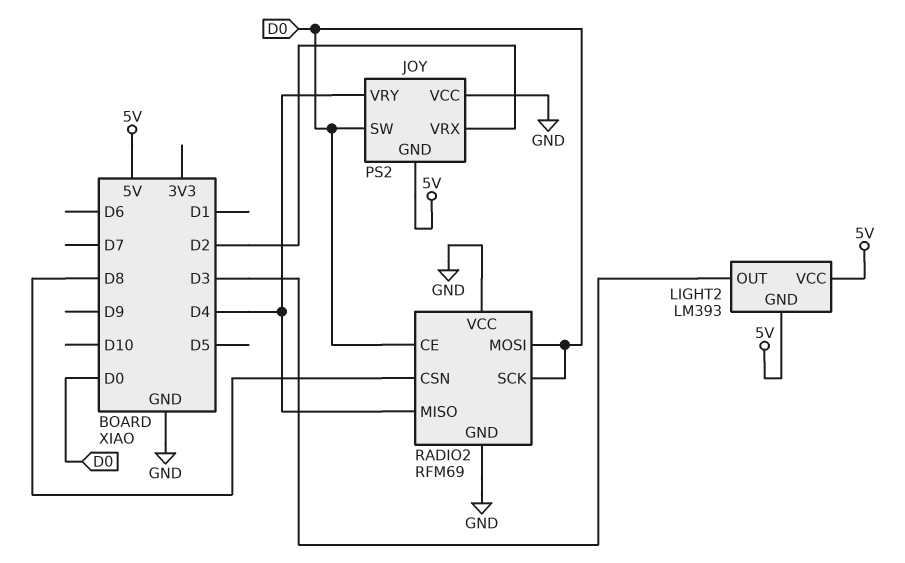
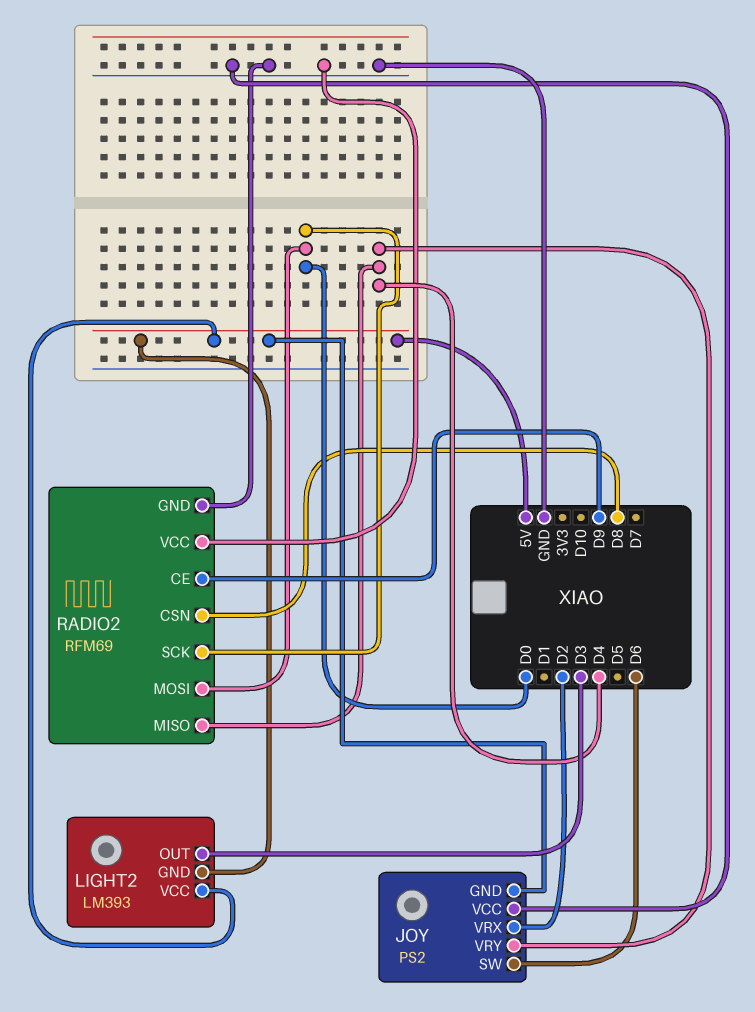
JOY pin SW: D0 -> D6
RADIO2 pin CE: D0 -> D9

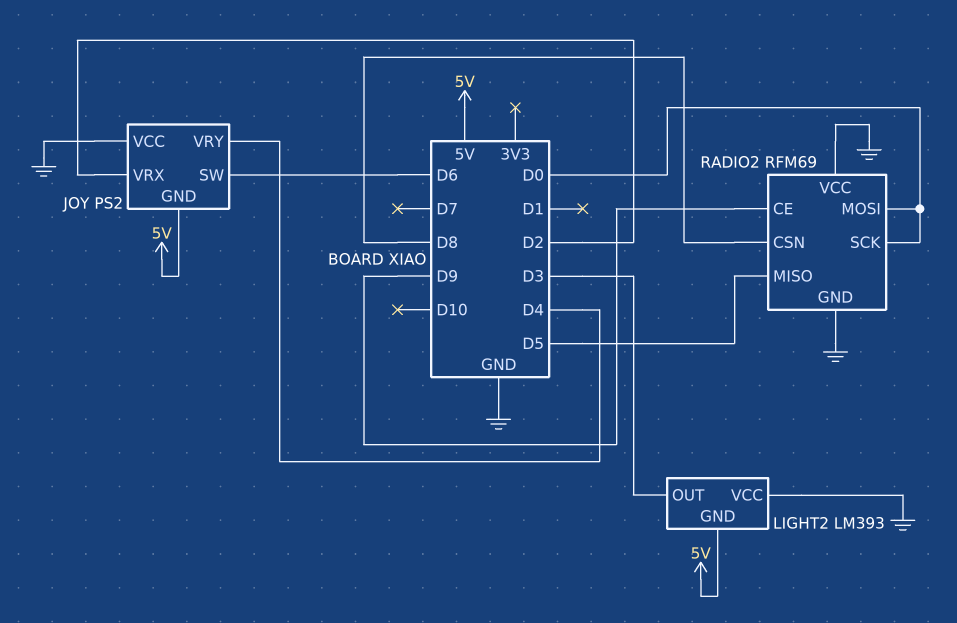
LIGHT2 pin VCC: 5V -> GND
RADIO2 pin MISO: D4 -> D5

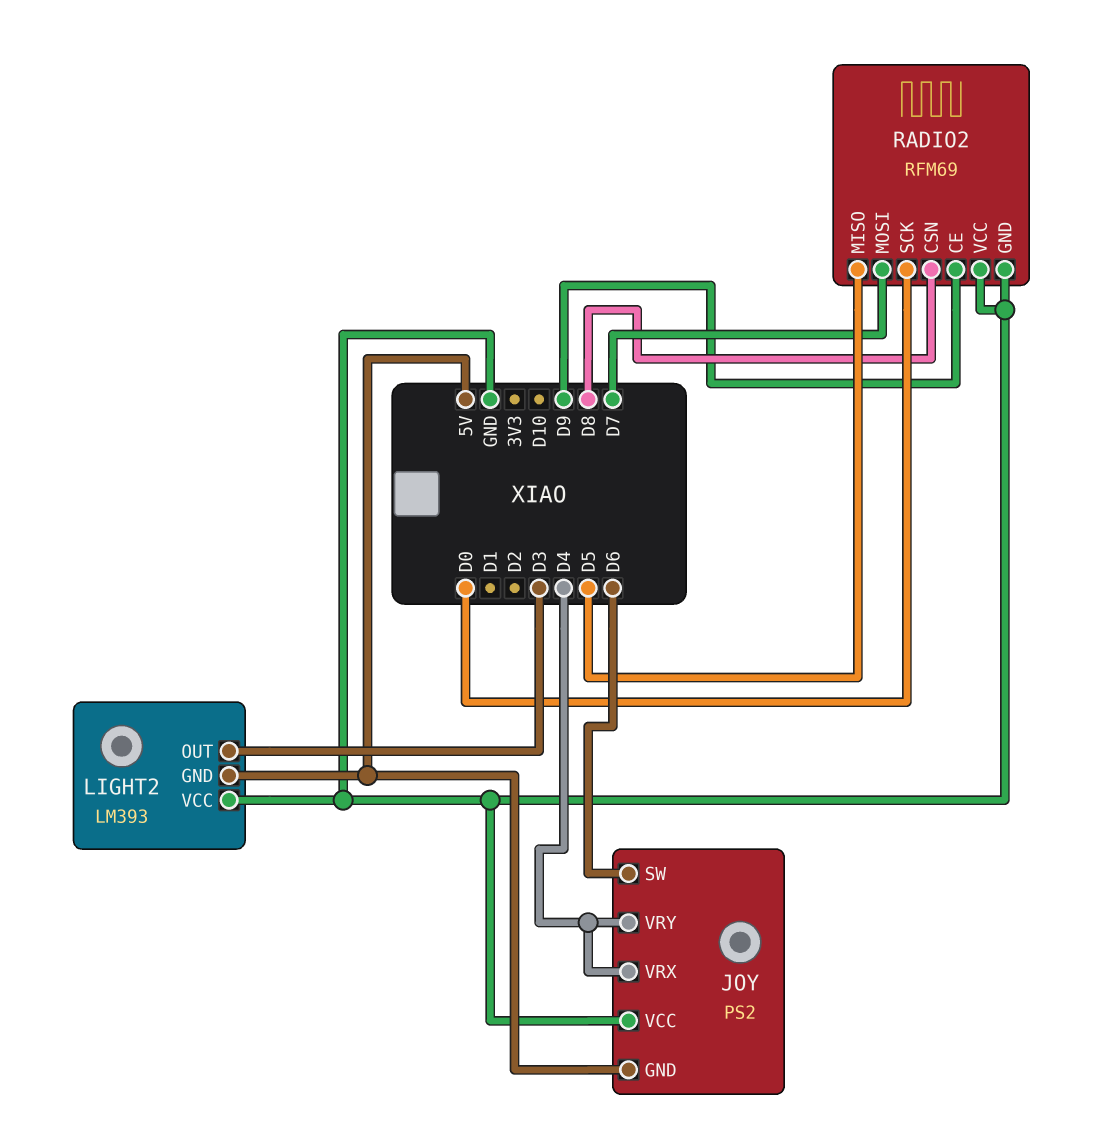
JOY pin VRX: D2 -> D4
RADIO2 pin MOSI: D0 -> D7

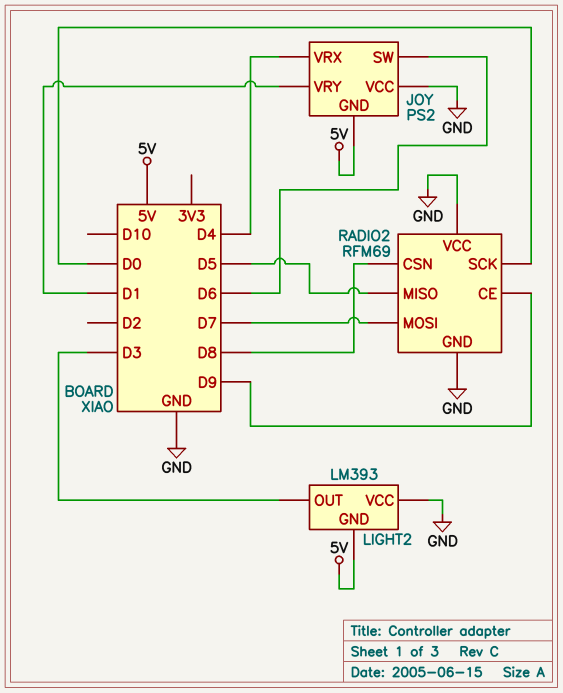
JOY pin VRY: D4 -> D1

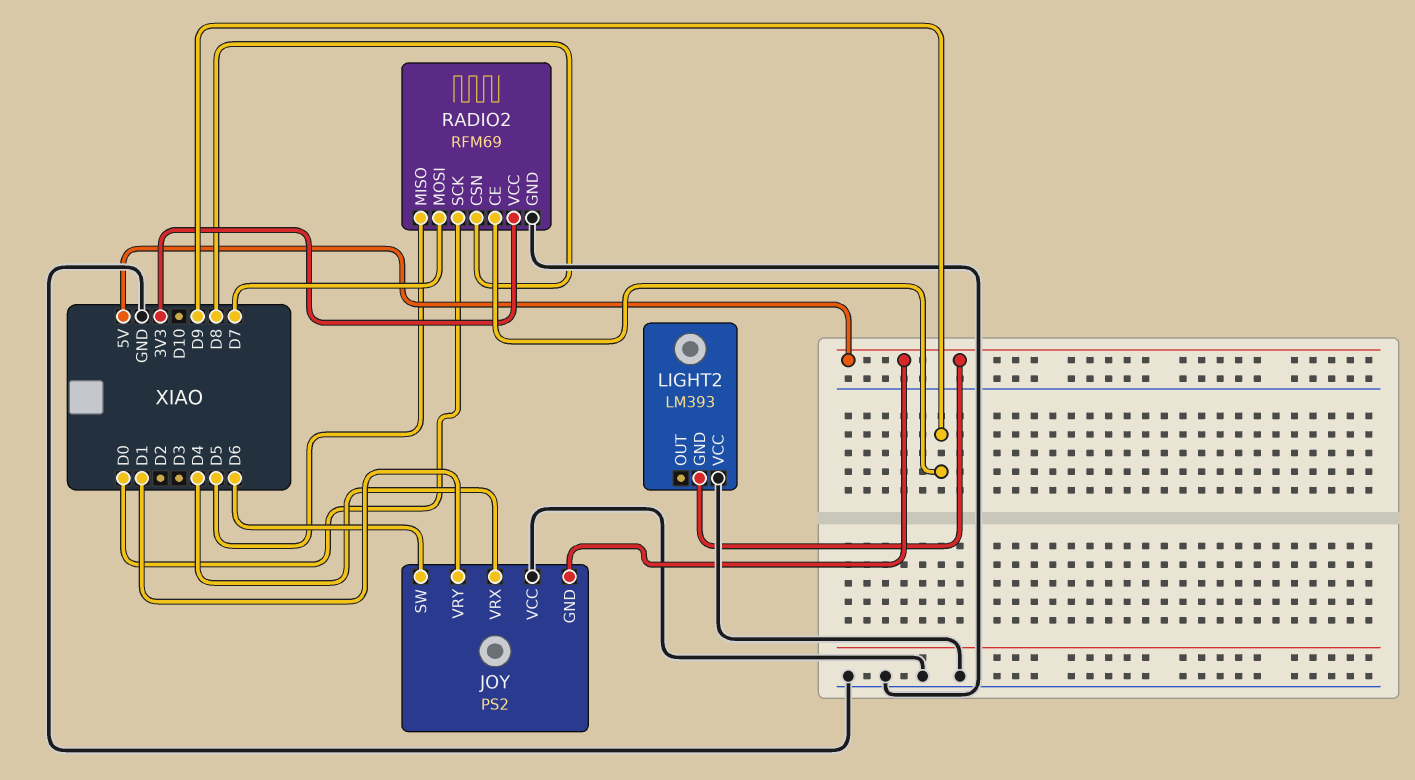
LIGHT2 pin OUT: D3 -> none
RADIO2 pin VCC: GND -> 3V3

